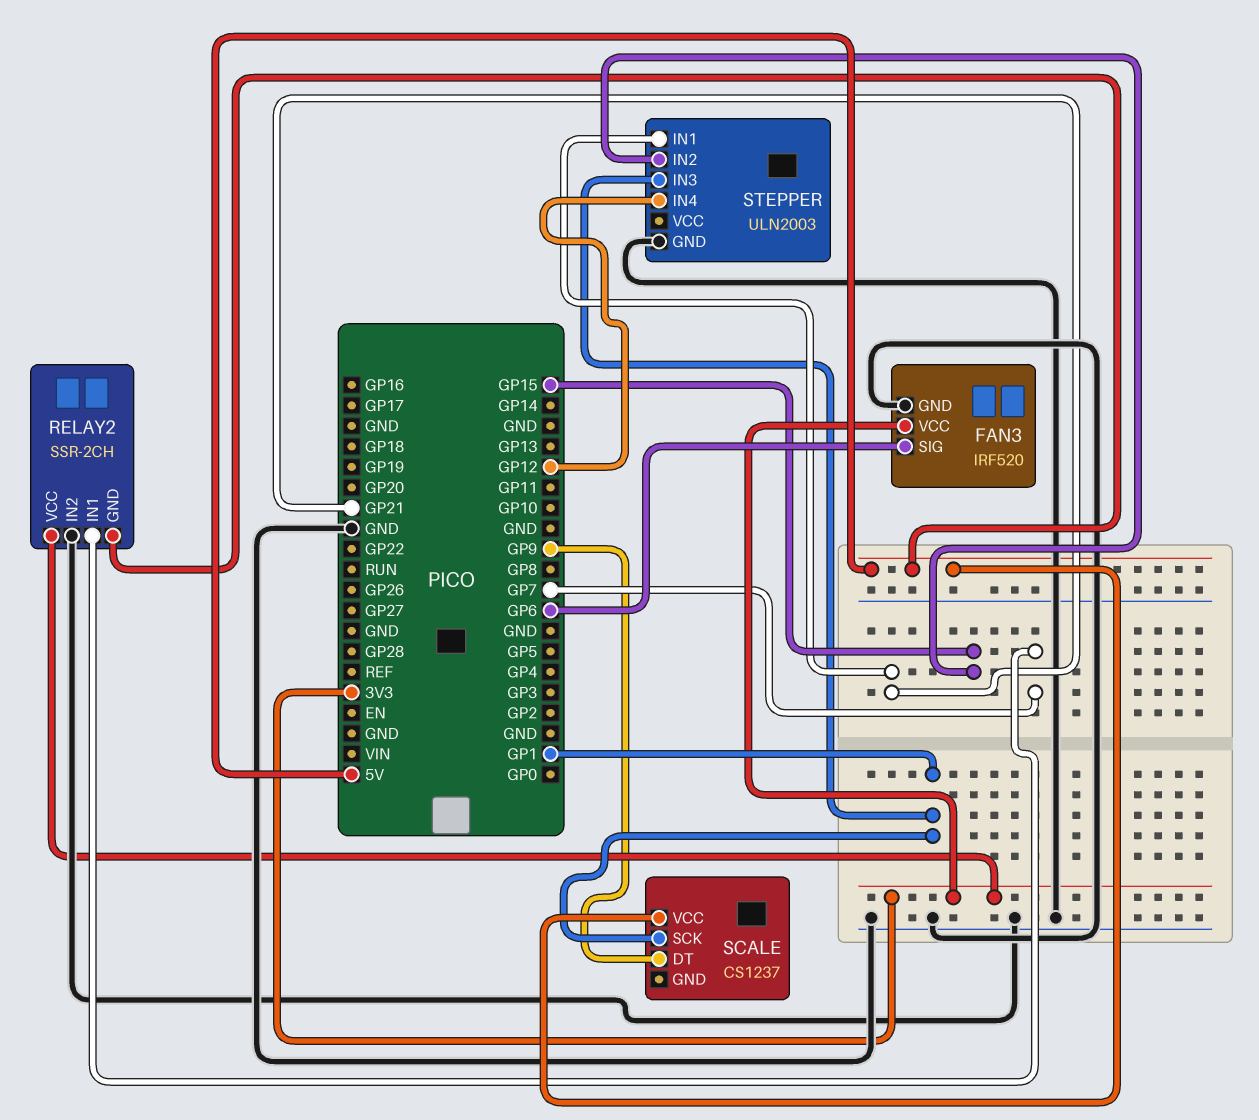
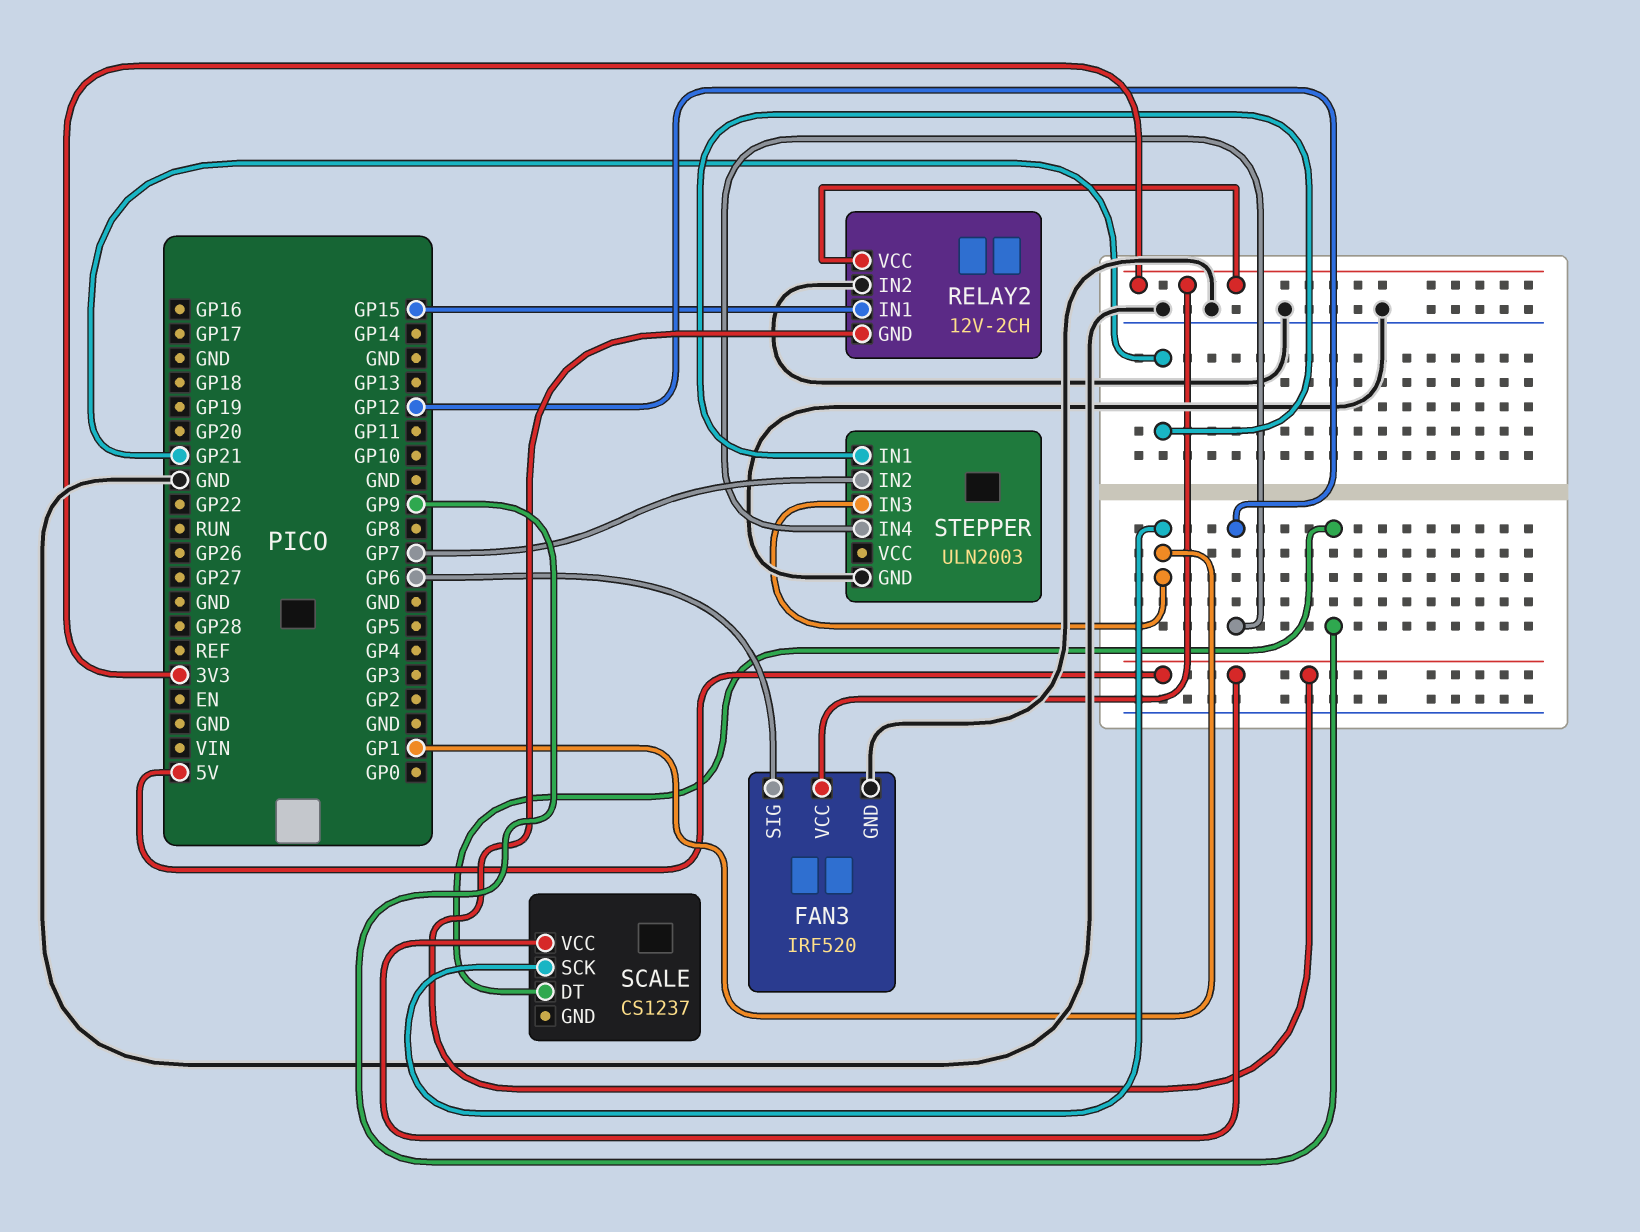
RELAY2: SSR-2CH -> 12V-2CH
RELAY2 pin IN1: GP7 -> GP15
STEPPER pin IN2: GP15 -> GP7

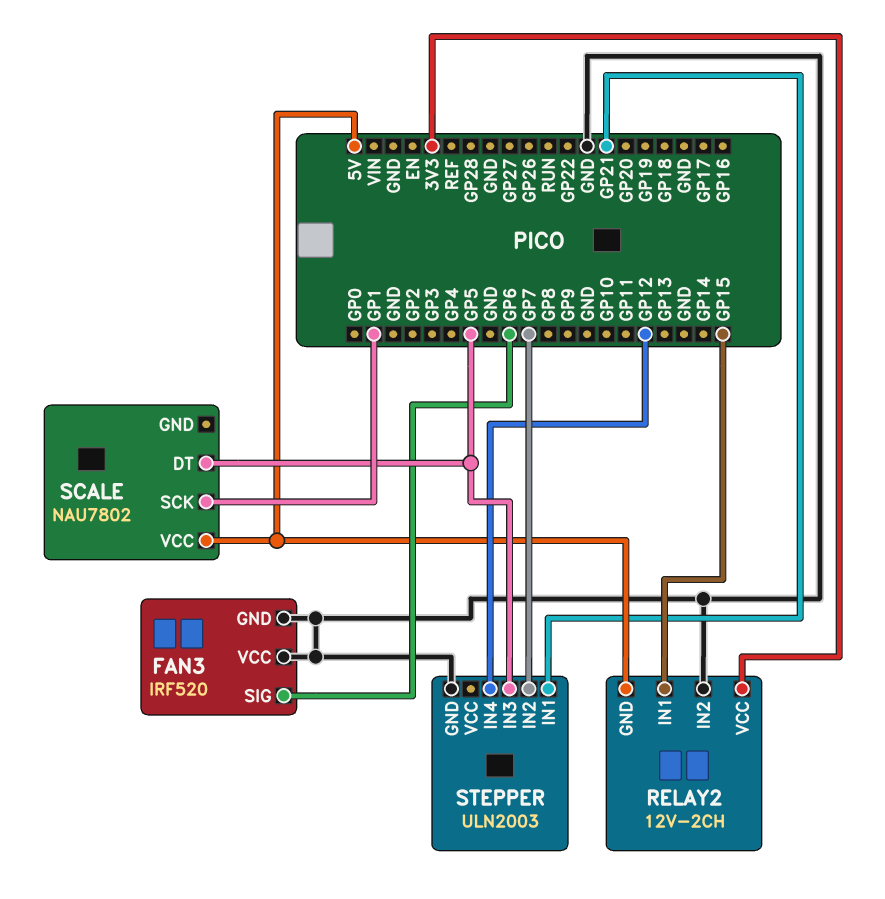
FAN3 pin VCC: 3V3 -> GND
SCALE: CS1237 -> NAU7802
SCALE pin DT: GP9 -> GP5
STEPPER pin IN3: GP1 -> GP5

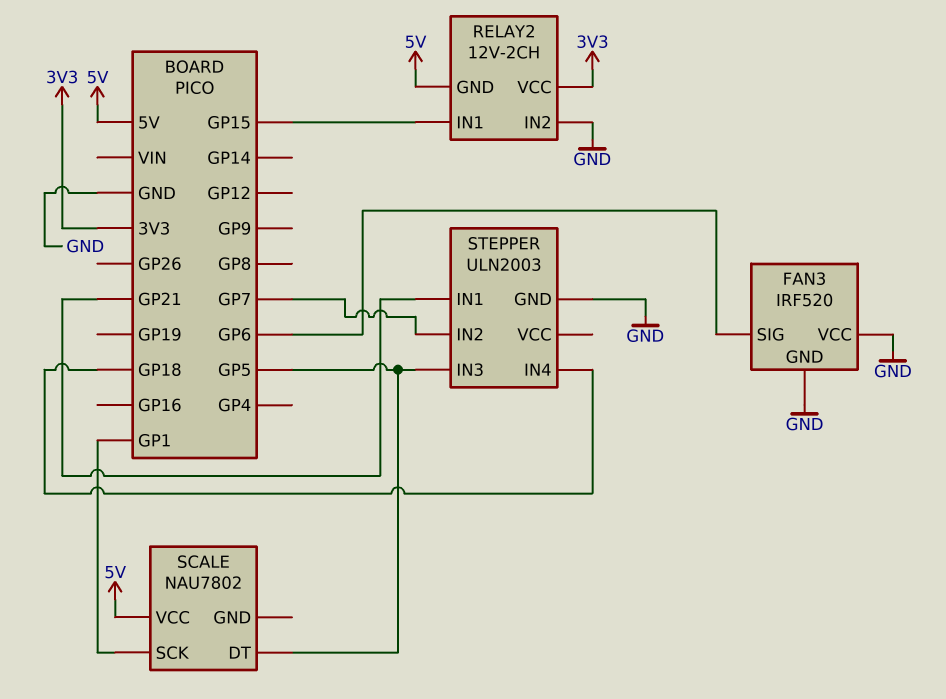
STEPPER pin IN4: GP12 -> GP18

